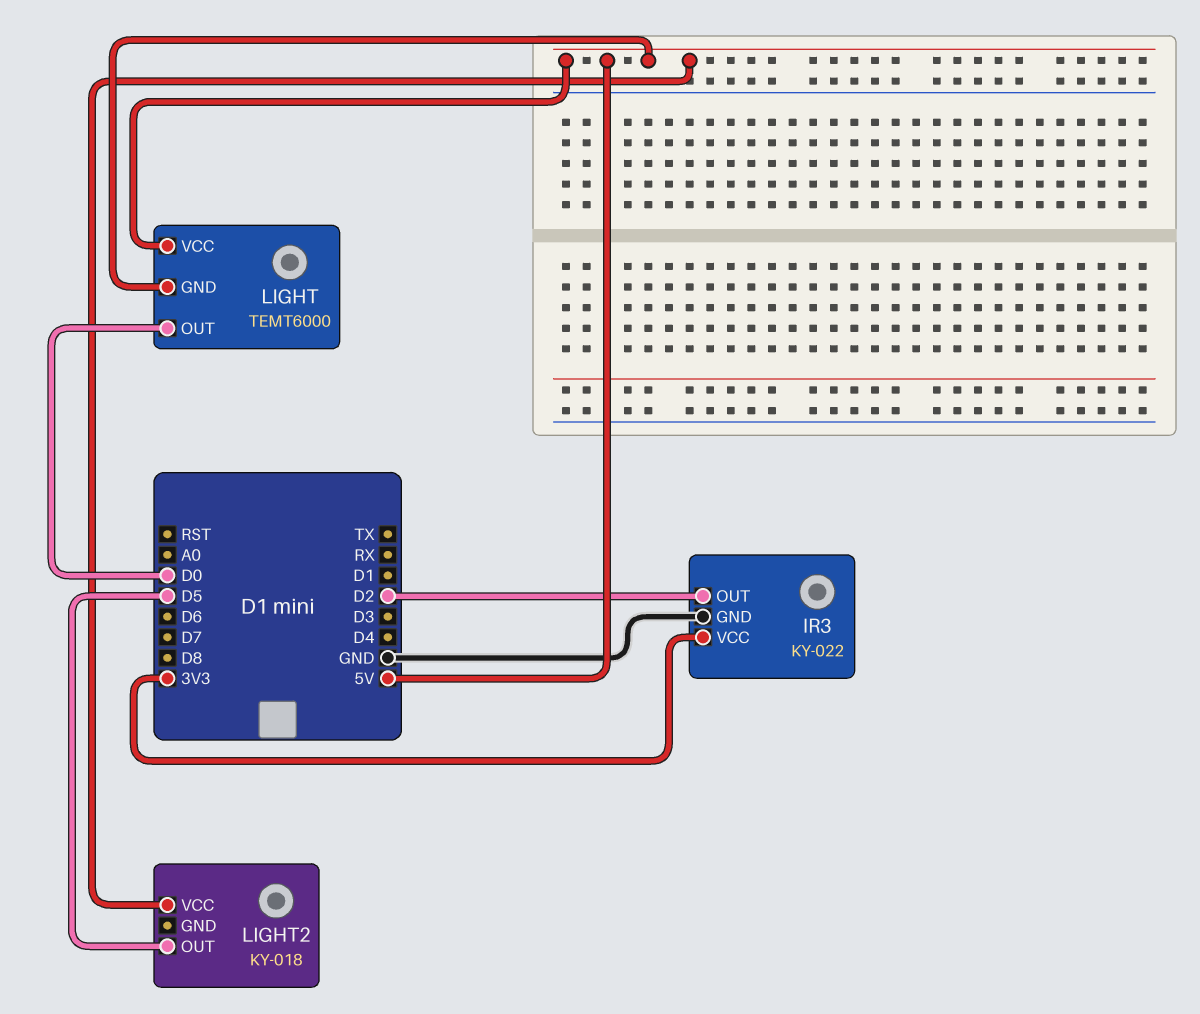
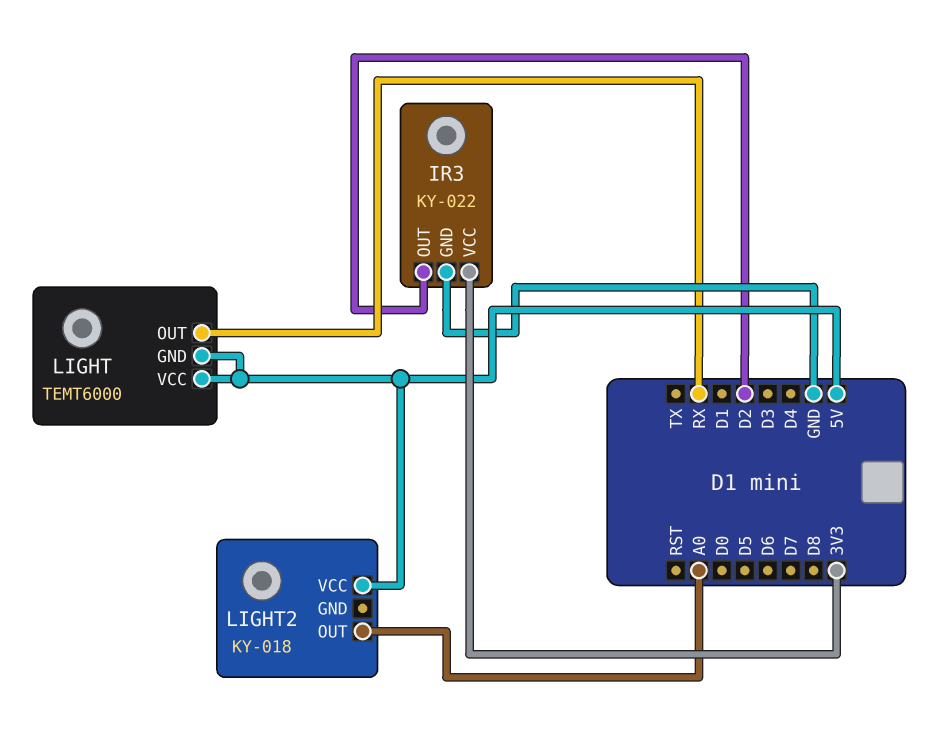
LIGHT pin OUT: D0 -> RX
LIGHT2 pin OUT: D5 -> A0

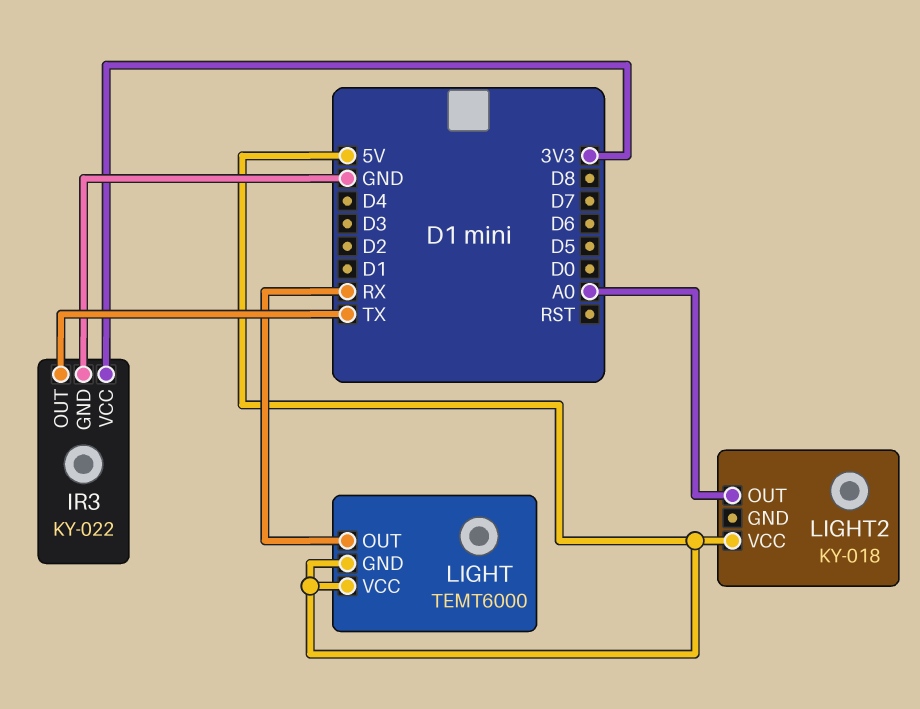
IR3 pin OUT: D2 -> TX

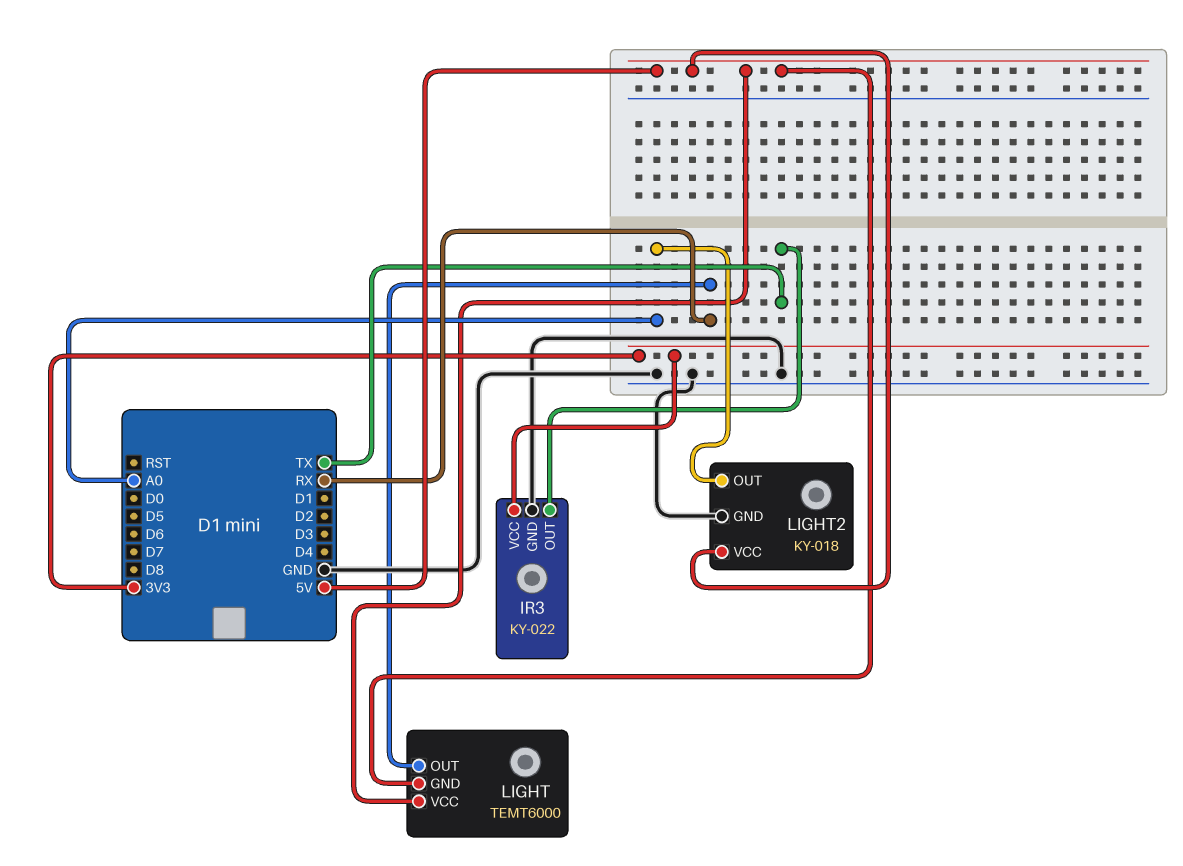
LIGHT2 pin GND: none -> GND

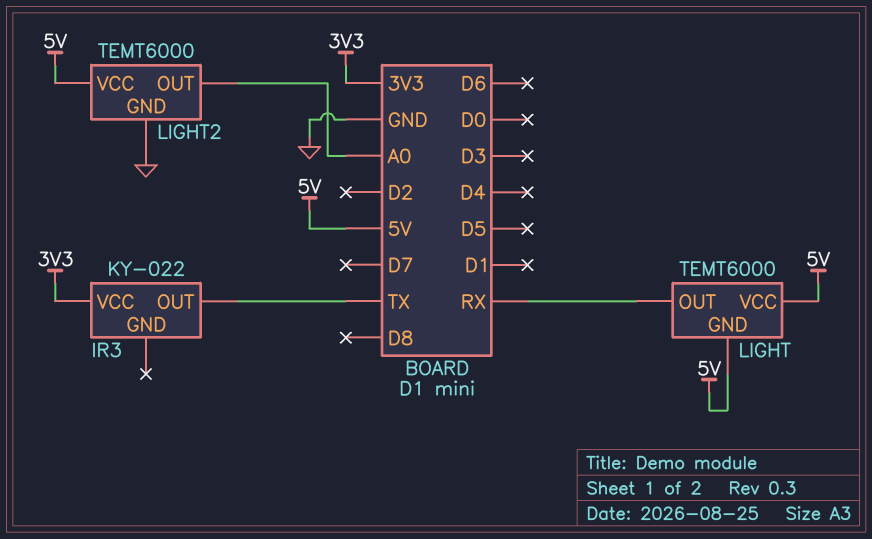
IR3 pin GND: GND -> none
LIGHT2: KY-018 -> TEMT6000

